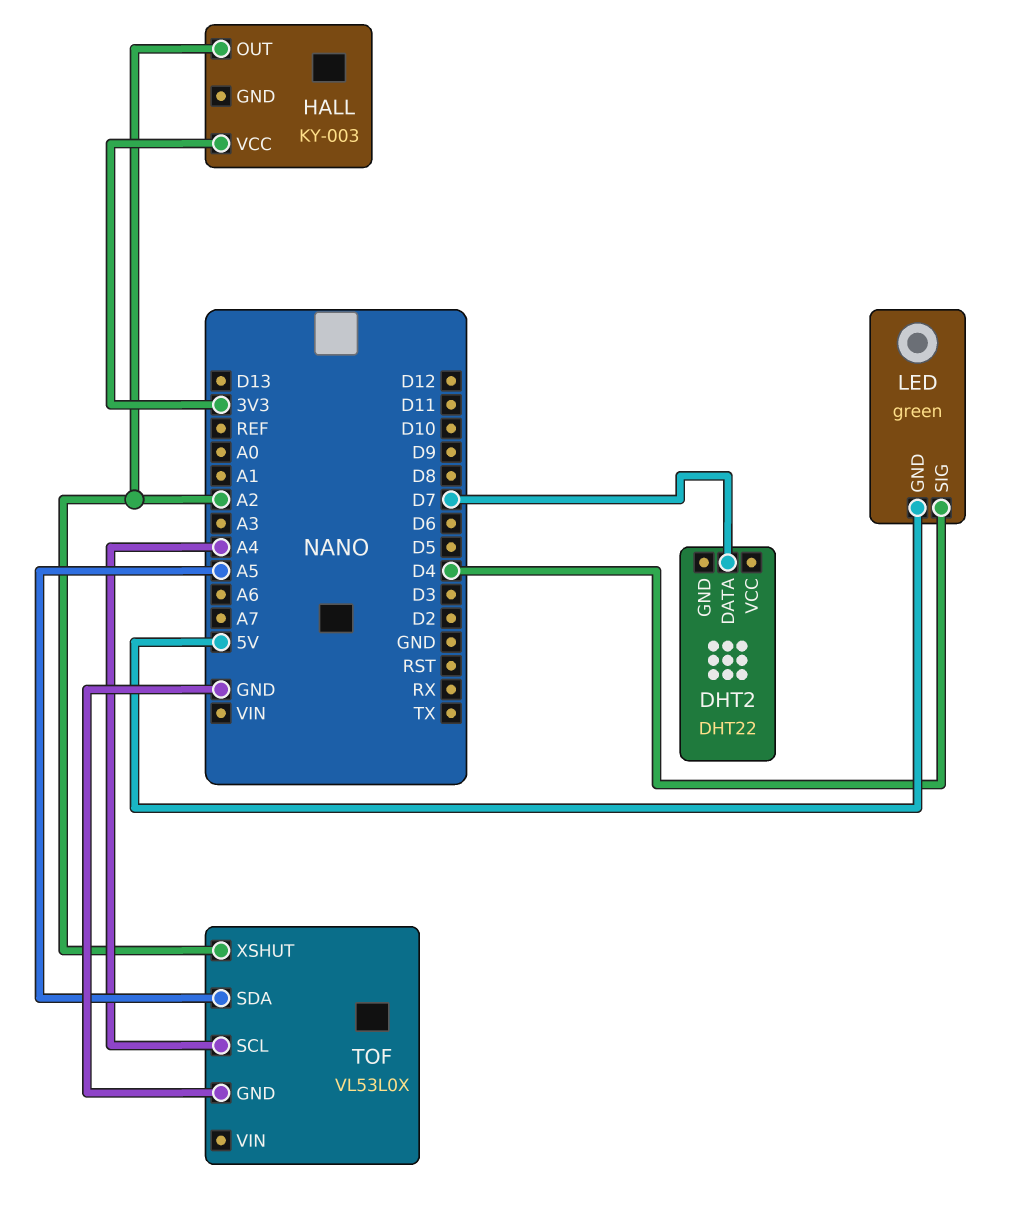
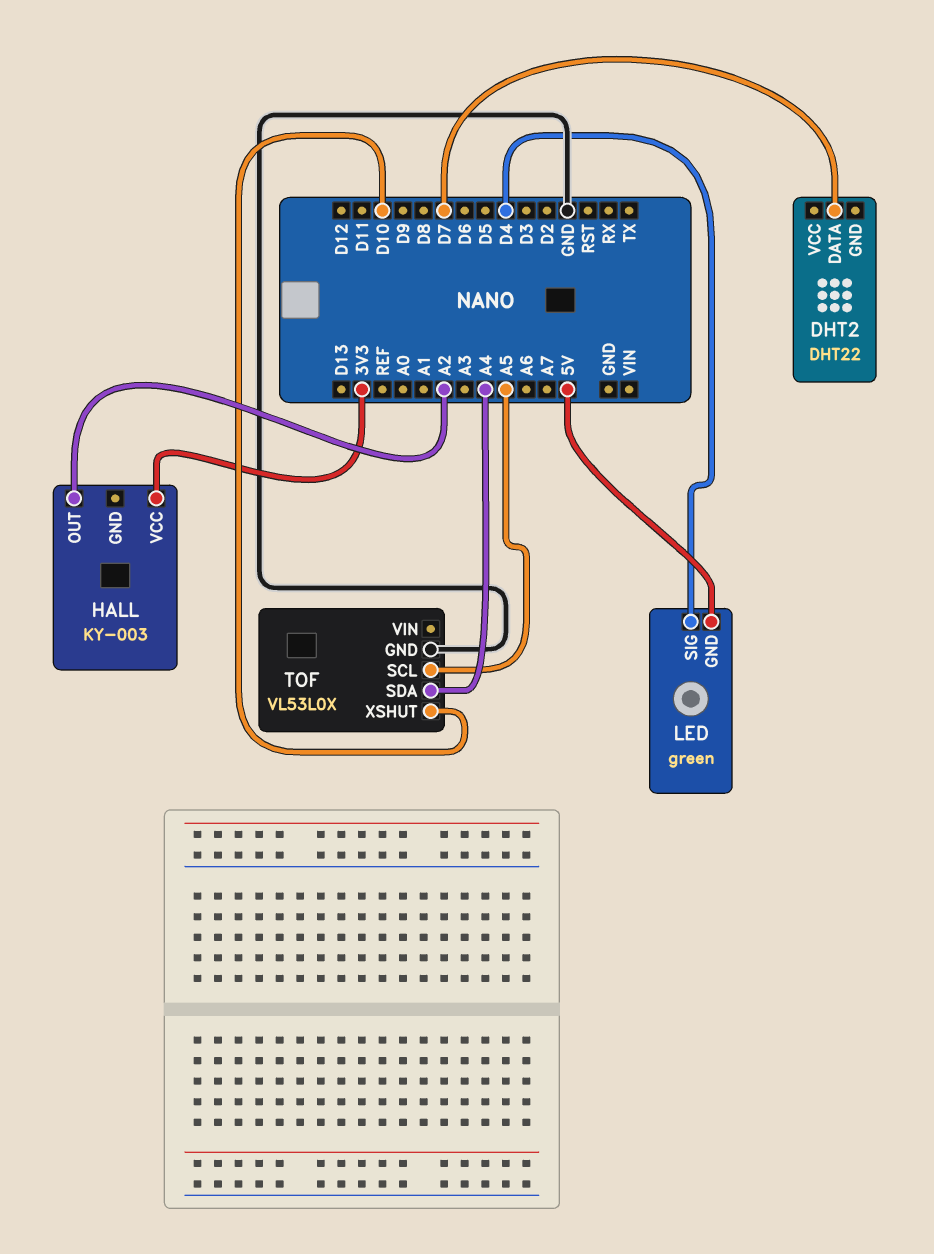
TOF pin SCL: A4 -> A5
TOF pin SDA: A5 -> A4
TOF pin XSHUT: A2 -> D10

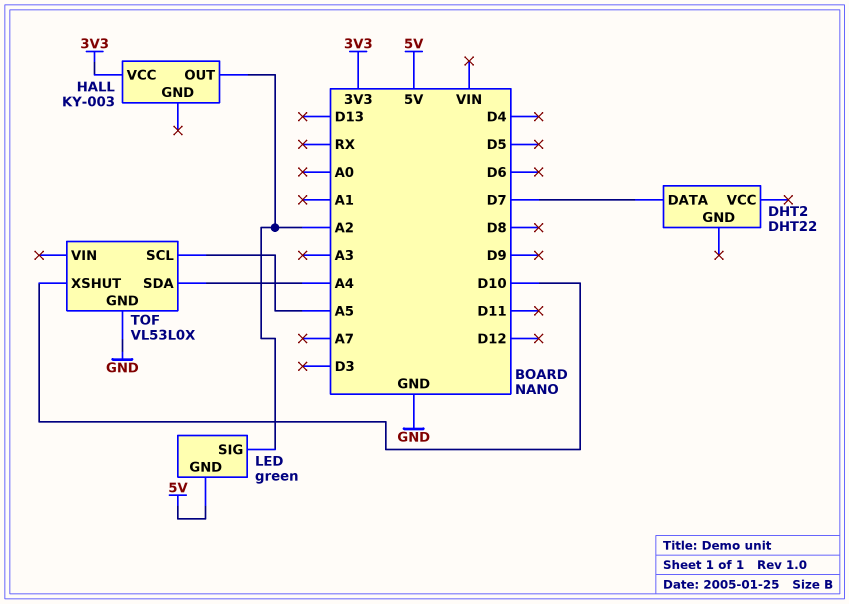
LED pin SIG: D4 -> A2

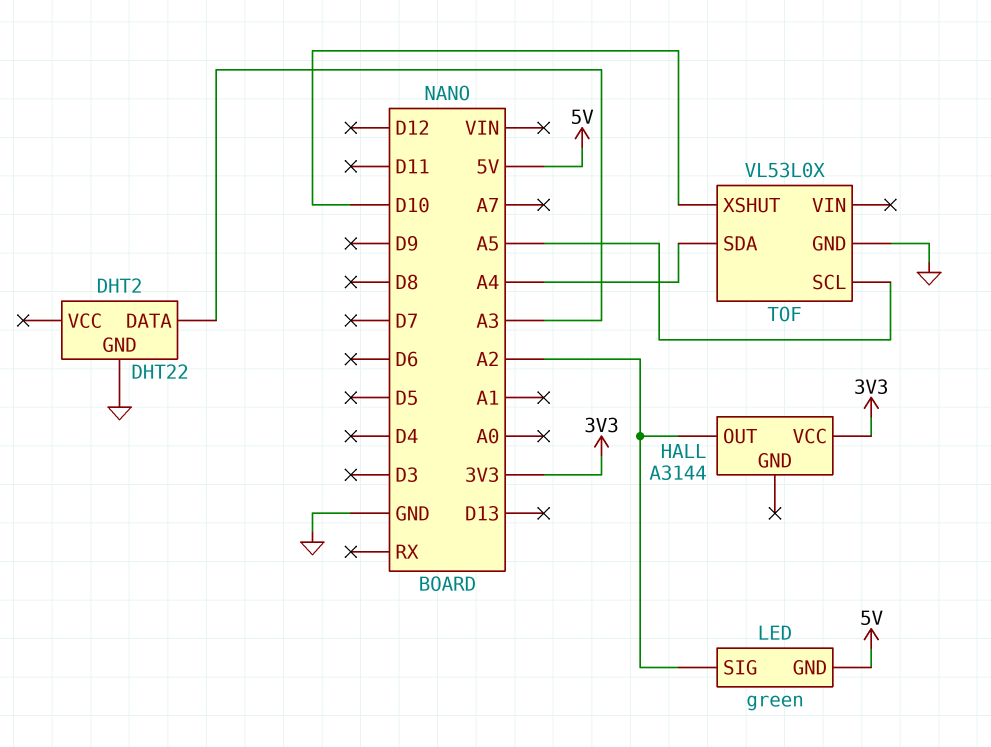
DHT2 pin DATA: D7 -> A3
DHT2 pin GND: none -> GND
HALL: KY-003 -> A3144

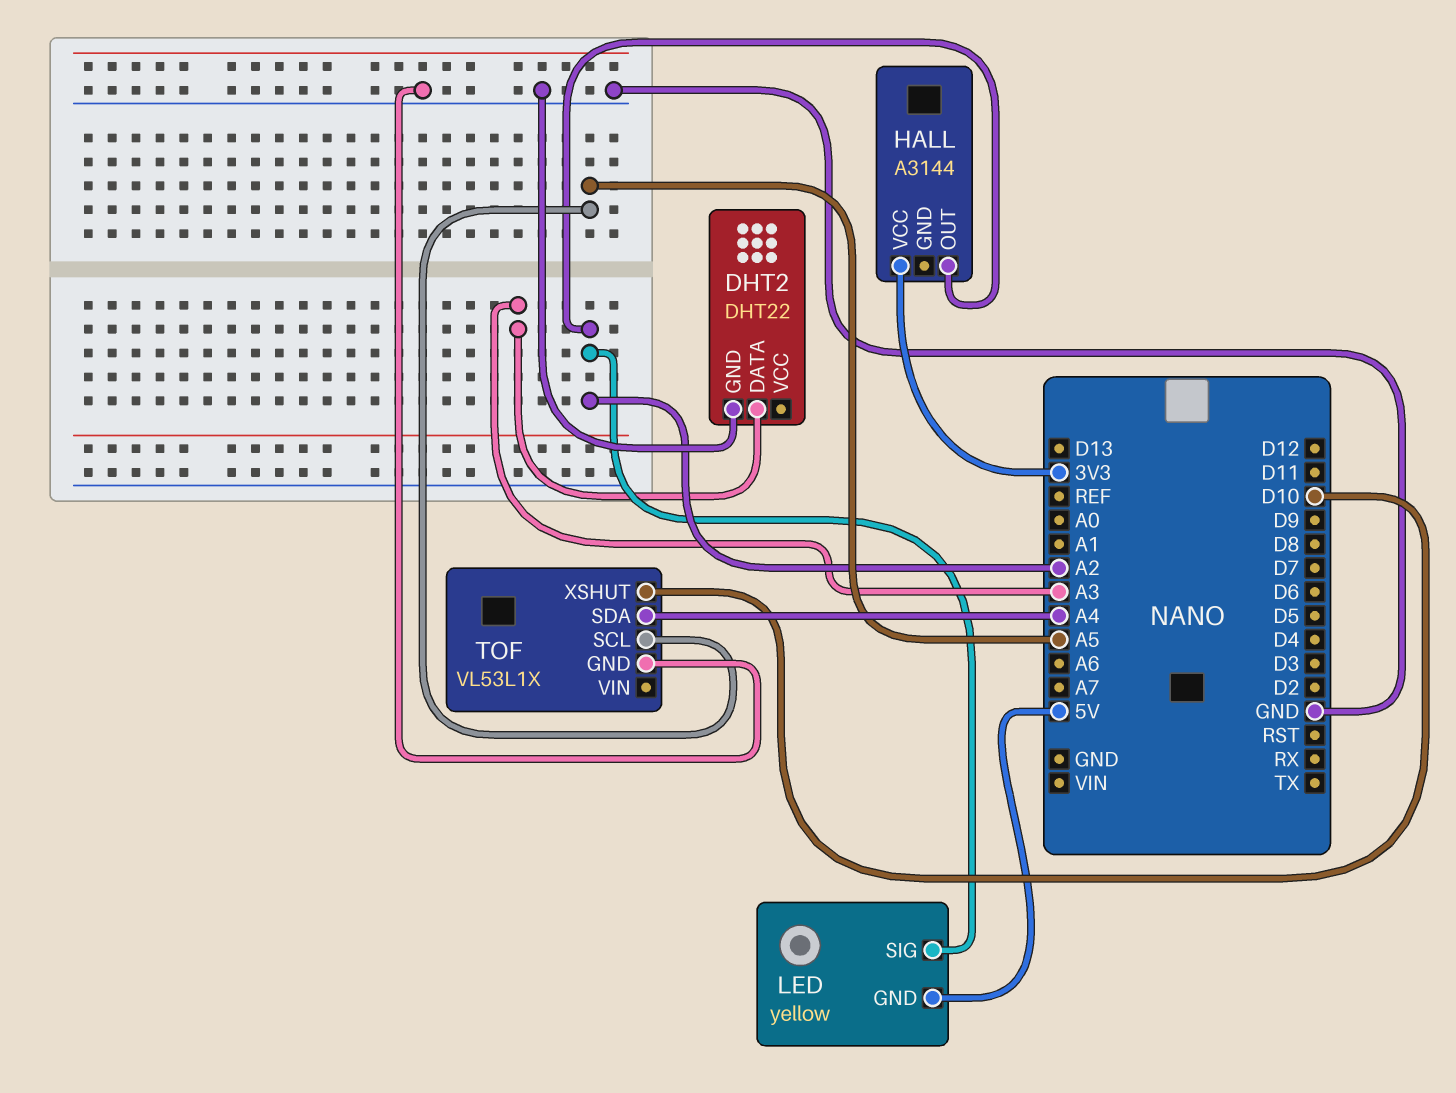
LED: green -> yellow
TOF: VL53L0X -> VL53L1X

